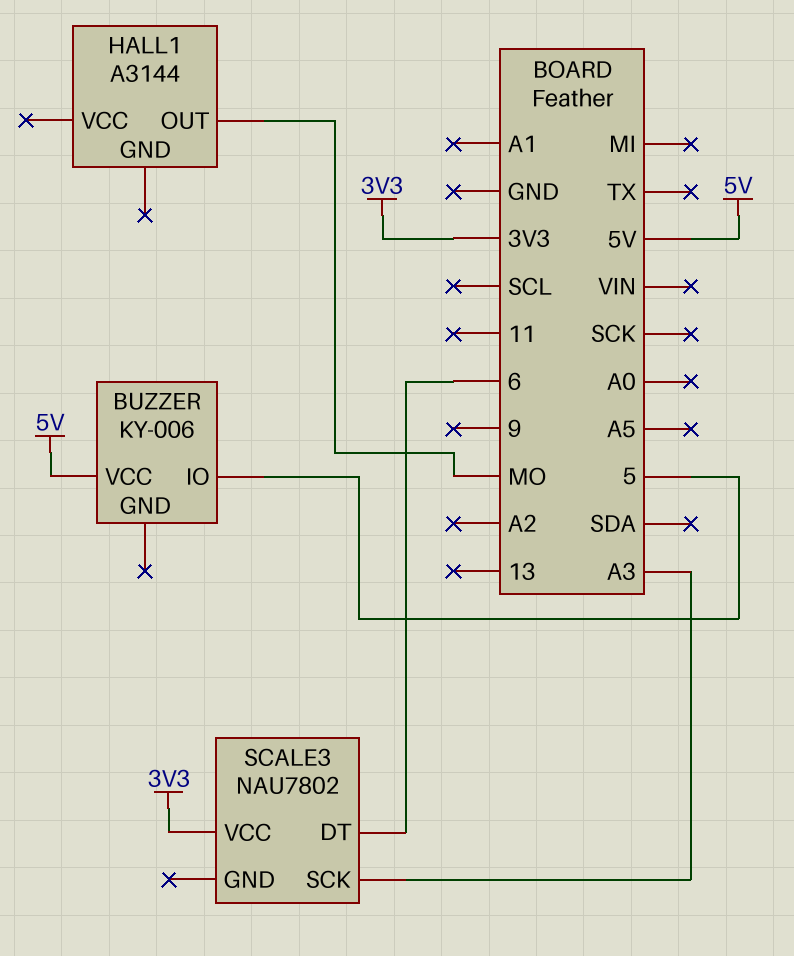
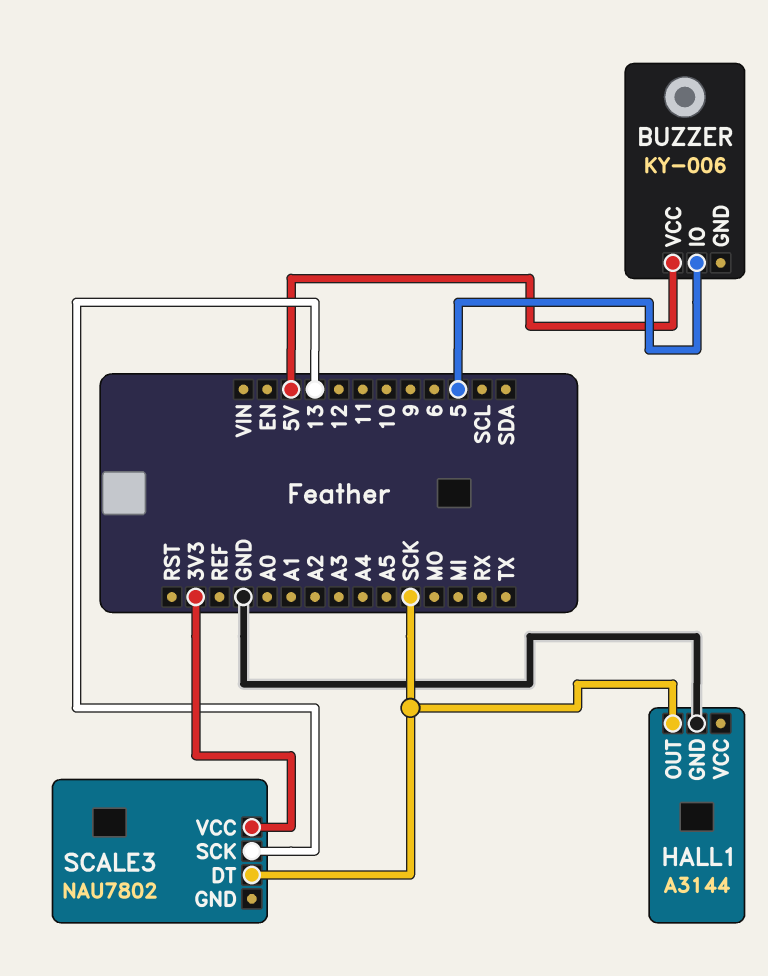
HALL1 pin GND: none -> GND
HALL1 pin OUT: MO -> SCK
SCALE3 pin DT: 6 -> SCK
SCALE3 pin SCK: A3 -> 13

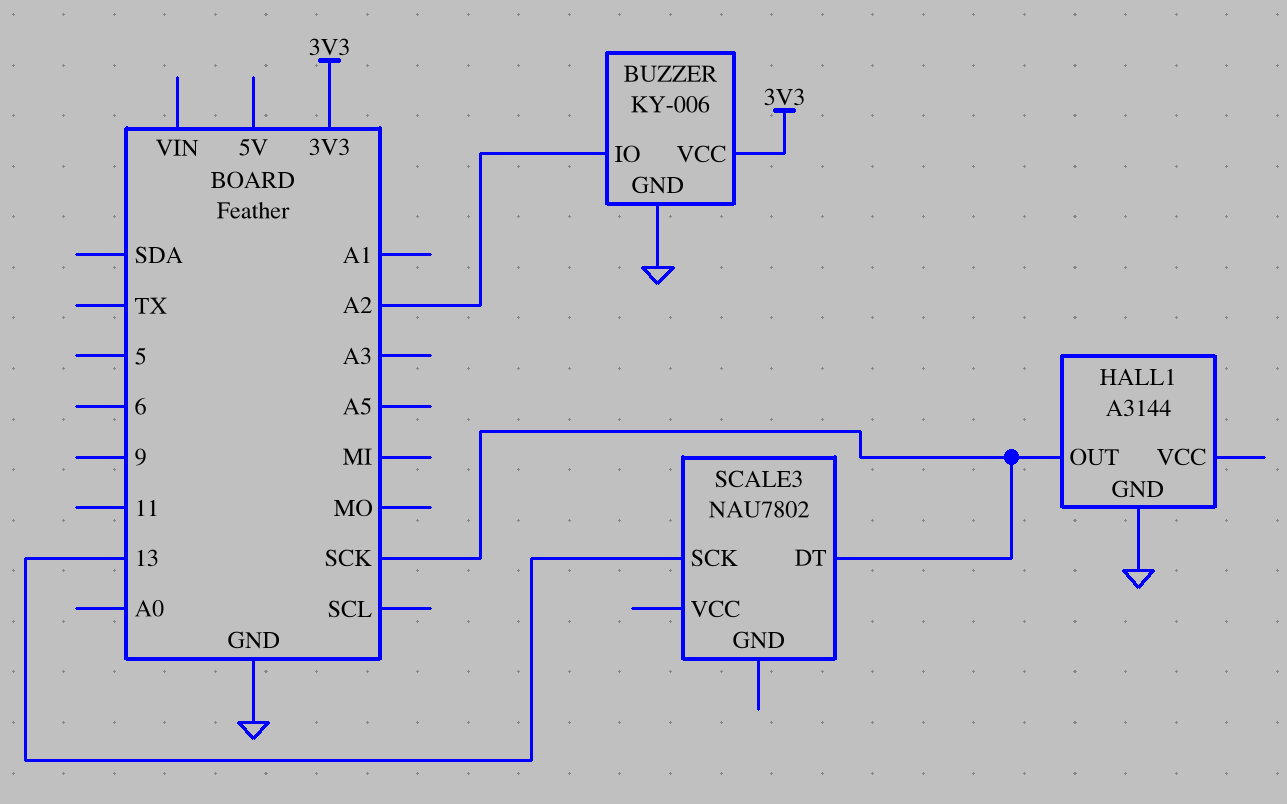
BUZZER pin GND: none -> GND
BUZZER pin IO: 5 -> A2
BUZZER pin VCC: 5V -> 3V3
SCALE3 pin VCC: 3V3 -> none

